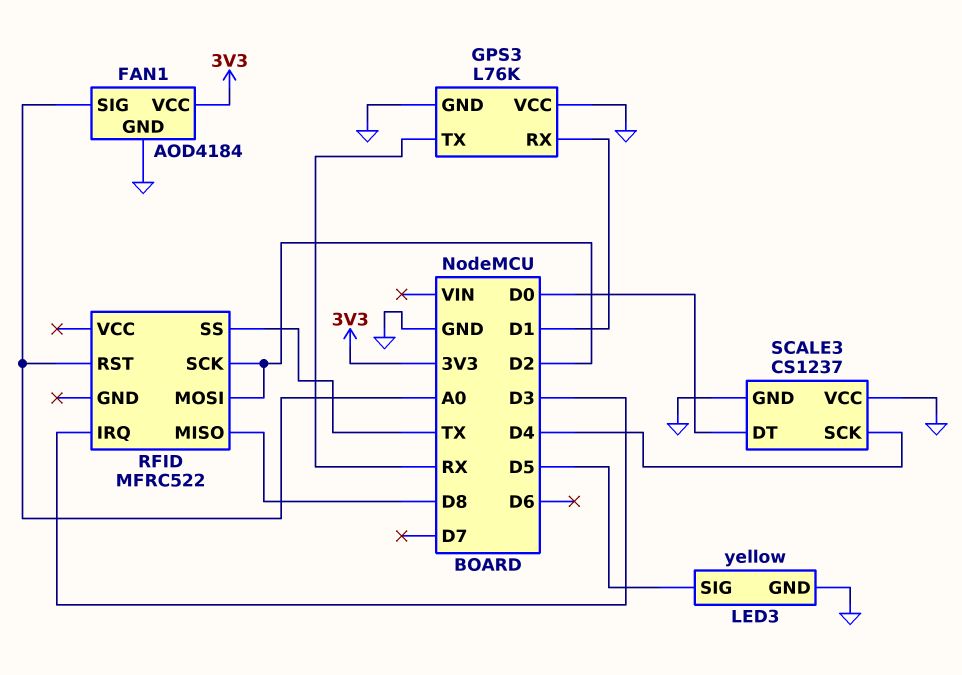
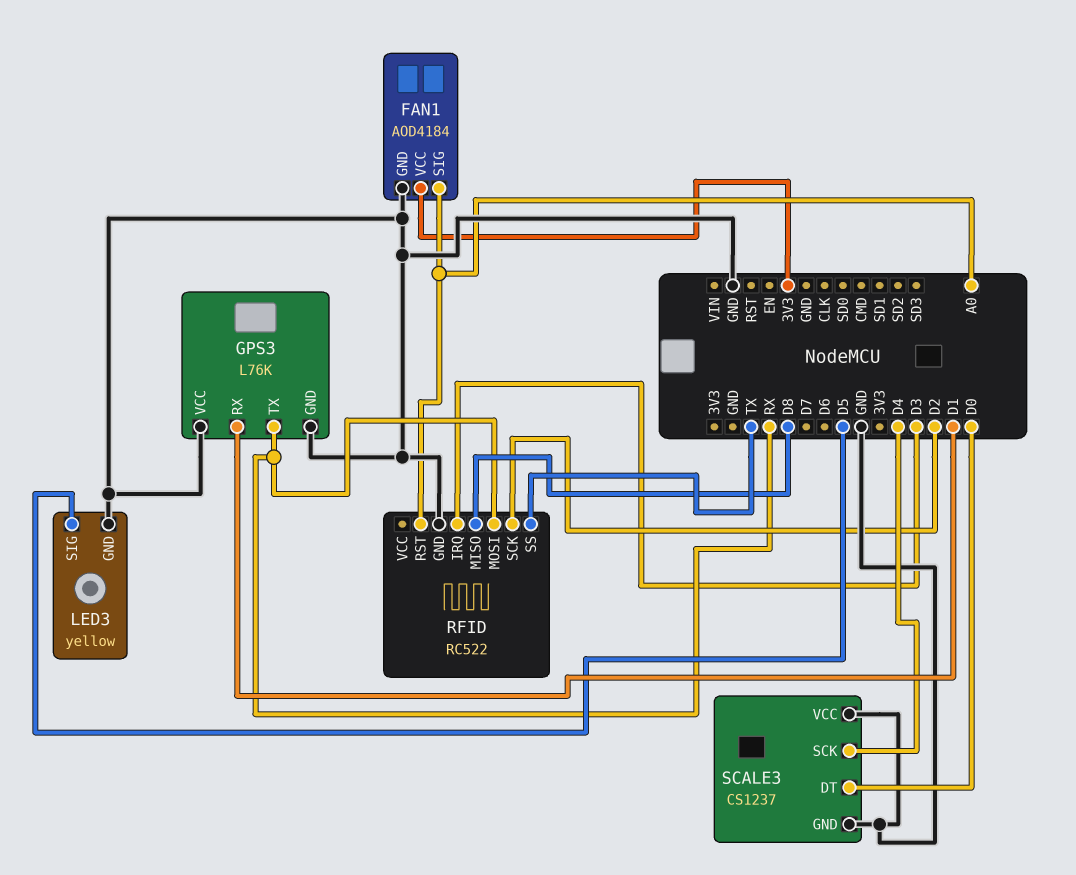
RFID: MFRC522 -> RC522
RFID pin GND: none -> GND
RFID pin MOSI: D2 -> RX

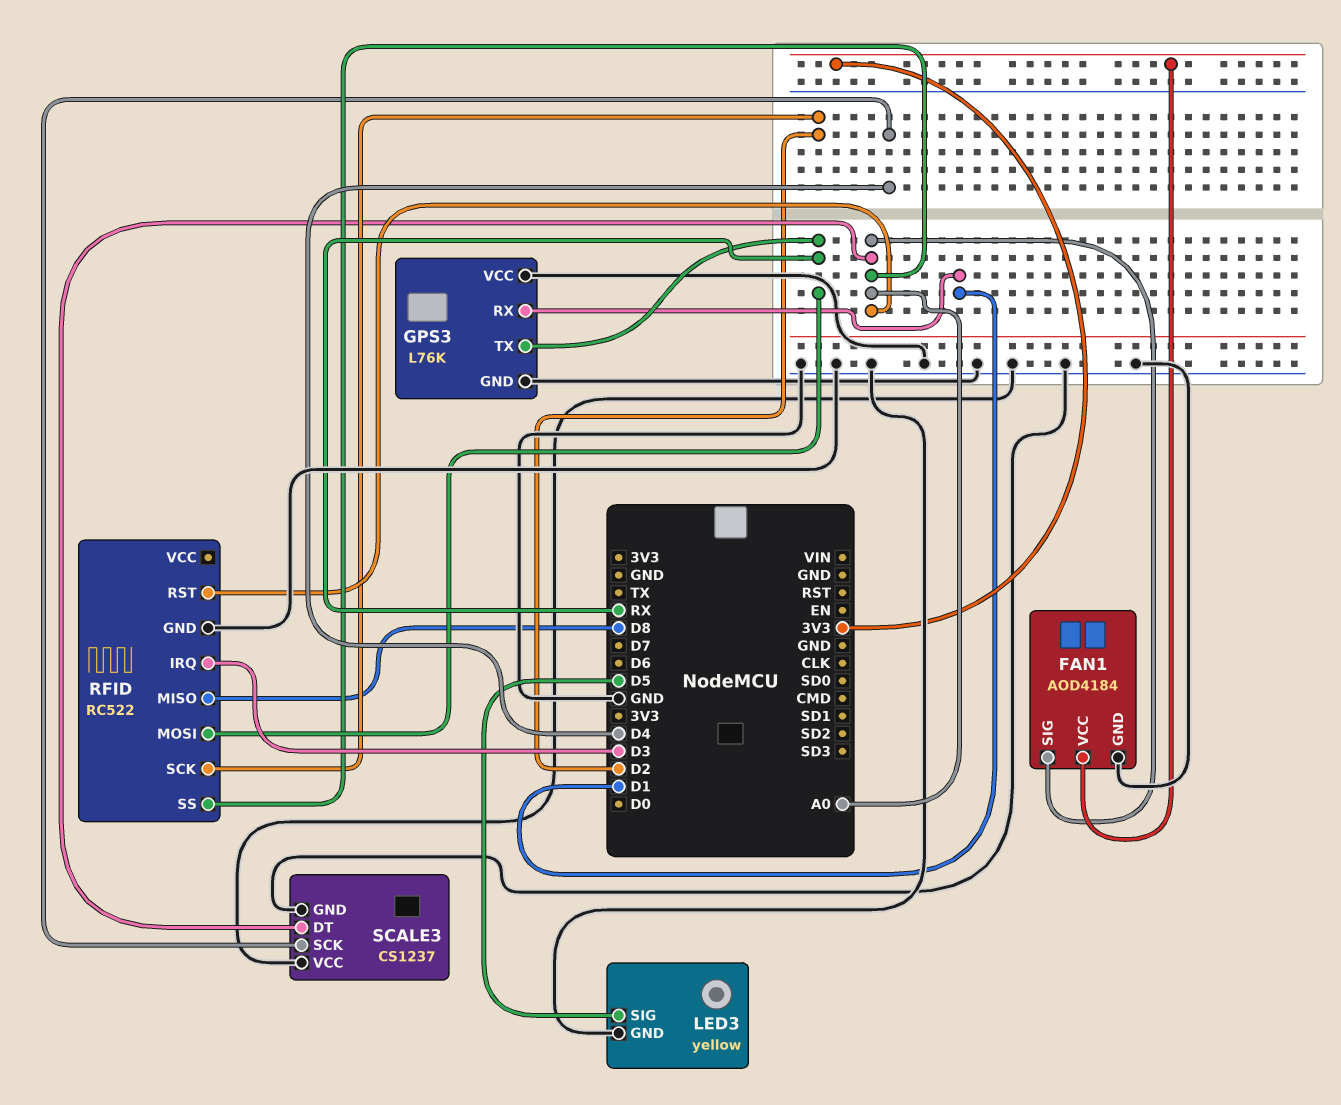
RFID pin SS: TX -> A0
SCALE3 pin DT: D0 -> A0

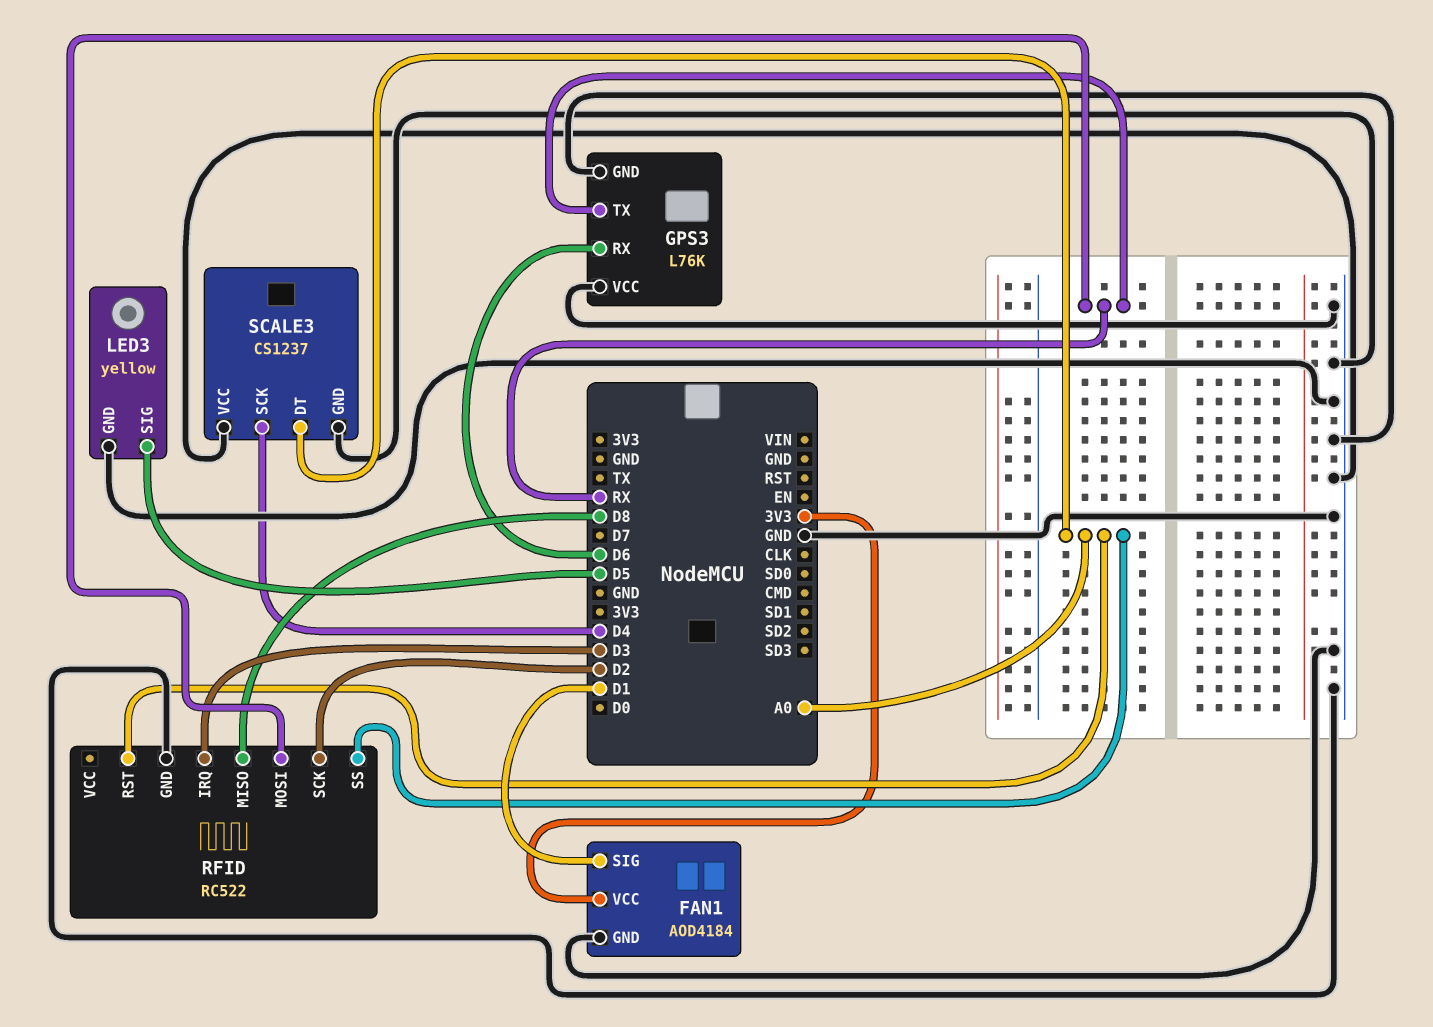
FAN1 pin SIG: A0 -> D1
GPS3 pin RX: D1 -> D6

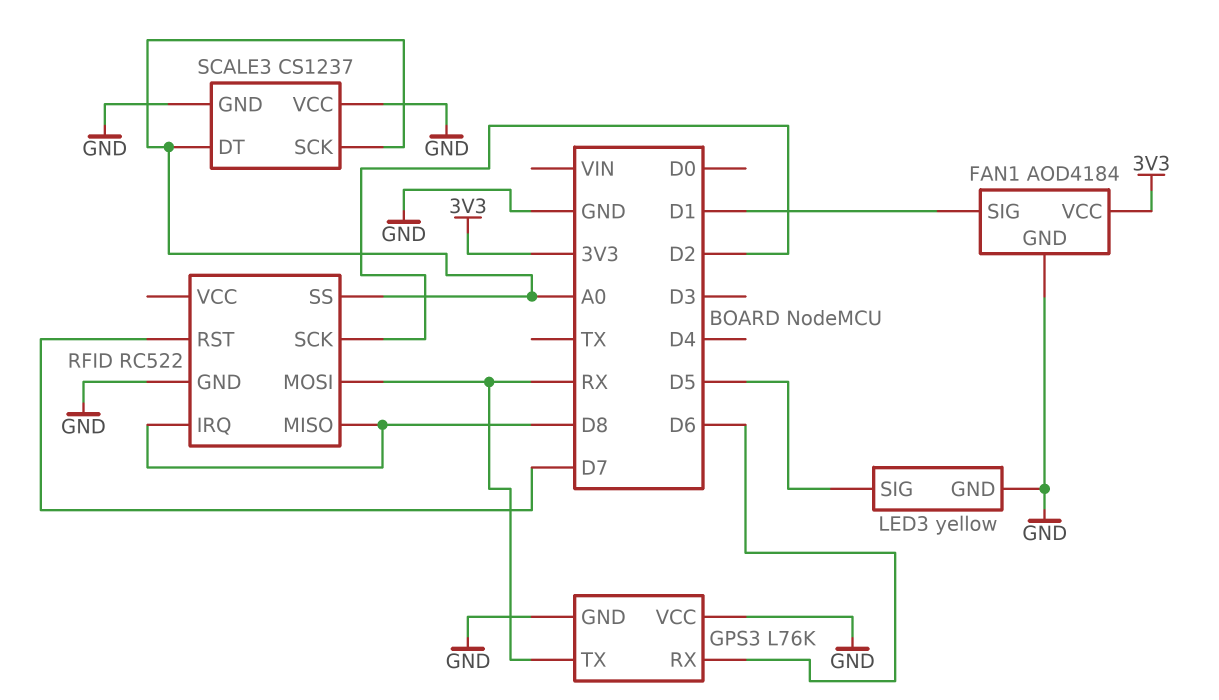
RFID pin IRQ: D3 -> D8
RFID pin RST: A0 -> D7
SCALE3 pin SCK: D4 -> A0

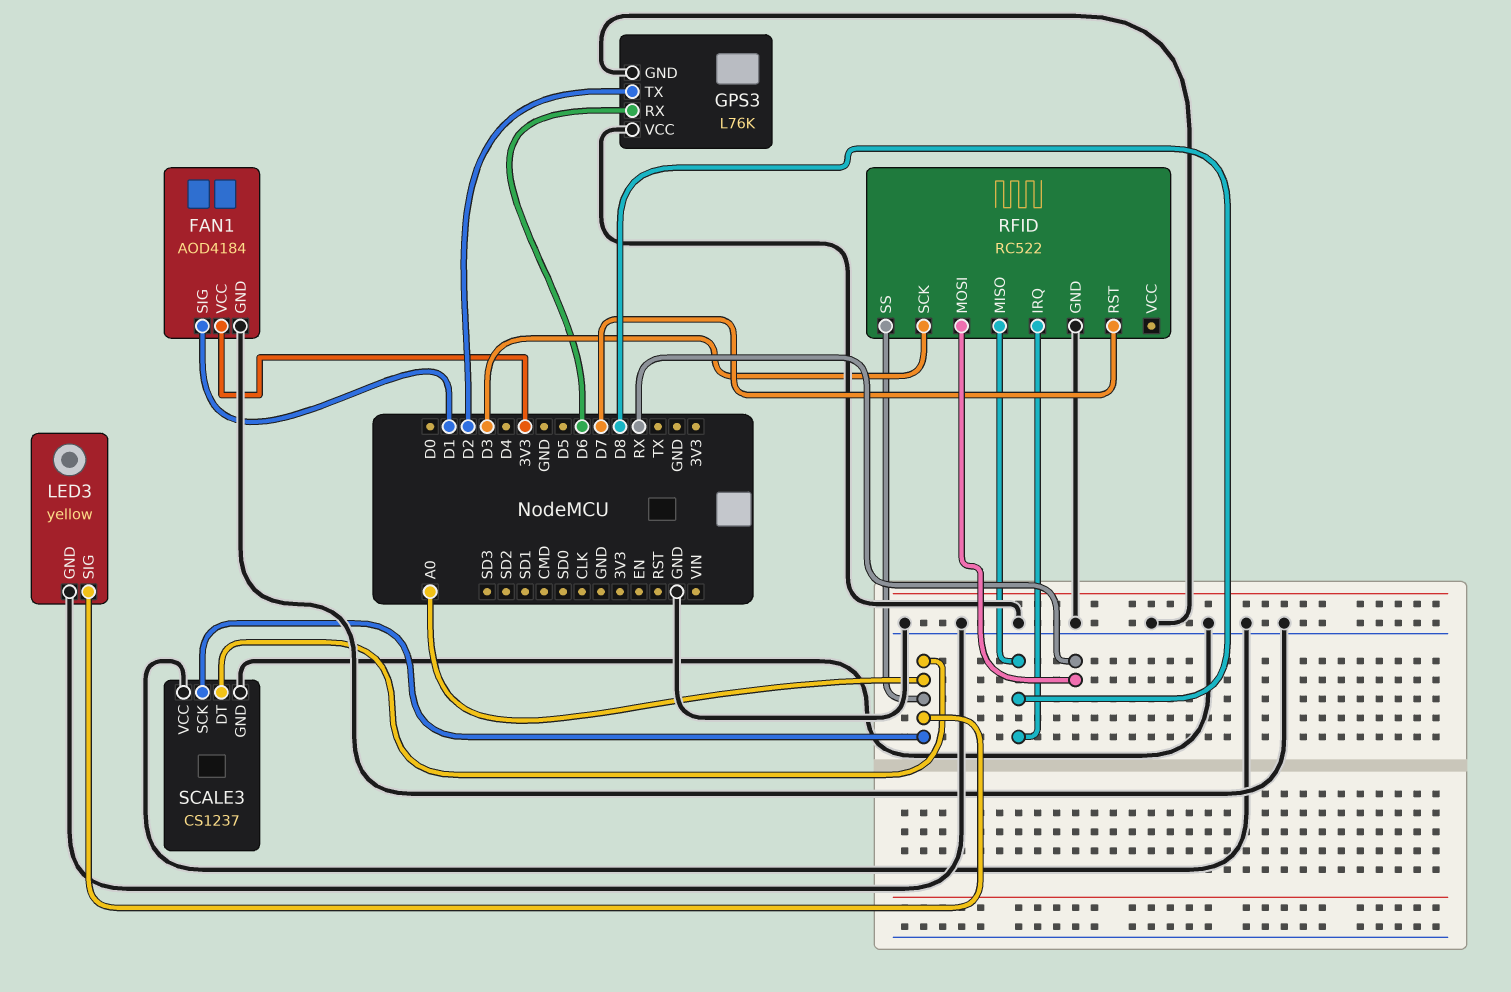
GPS3 pin TX: RX -> D2
LED3 pin SIG: D5 -> A0
RFID pin SCK: D2 -> D3

